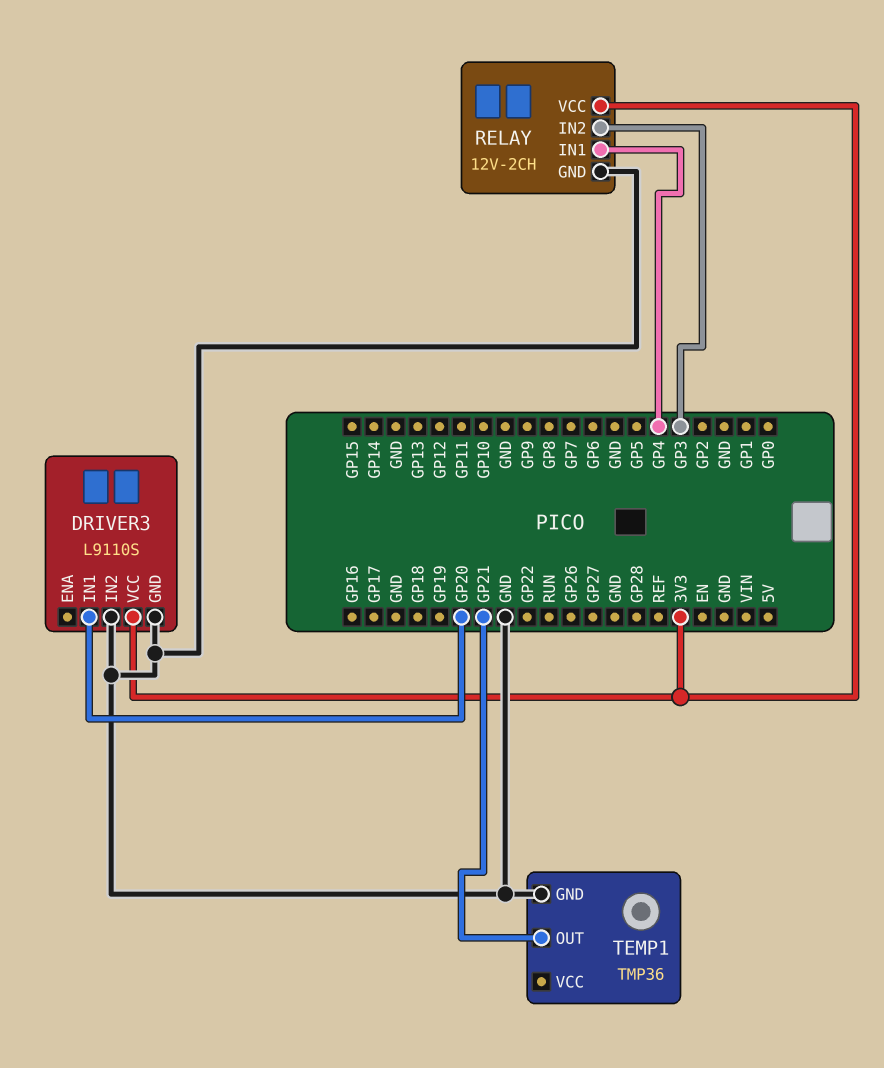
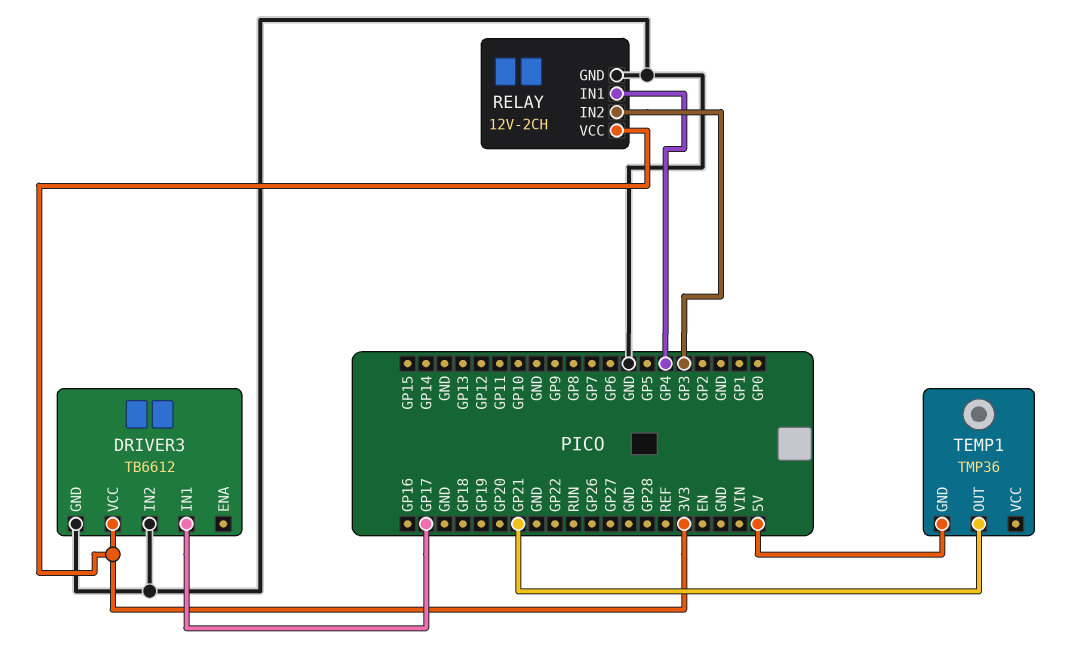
DRIVER3: L9110S -> TB6612
DRIVER3 pin IN1: GP20 -> GP17
TEMP1 pin GND: GND -> 5V

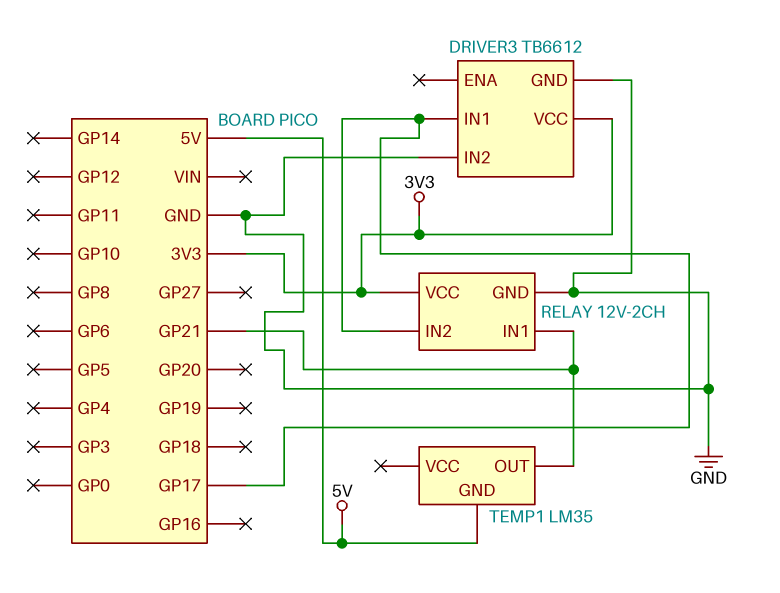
RELAY pin IN1: GP4 -> GP21
RELAY pin IN2: GP3 -> GP17
TEMP1: TMP36 -> LM35

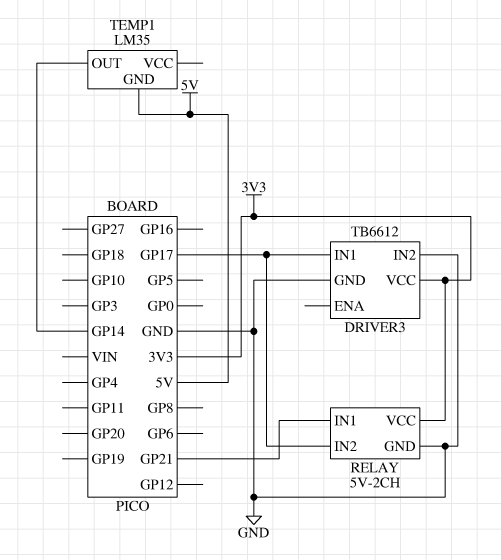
RELAY: 12V-2CH -> 5V-2CH
TEMP1 pin OUT: GP21 -> GP14

